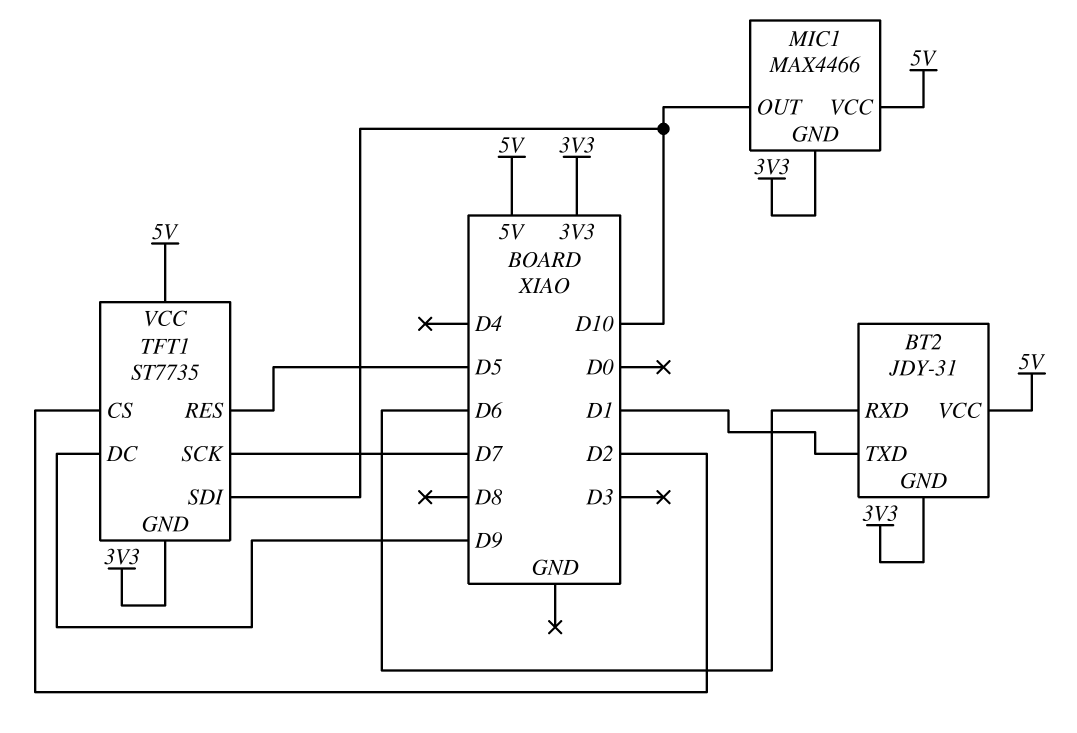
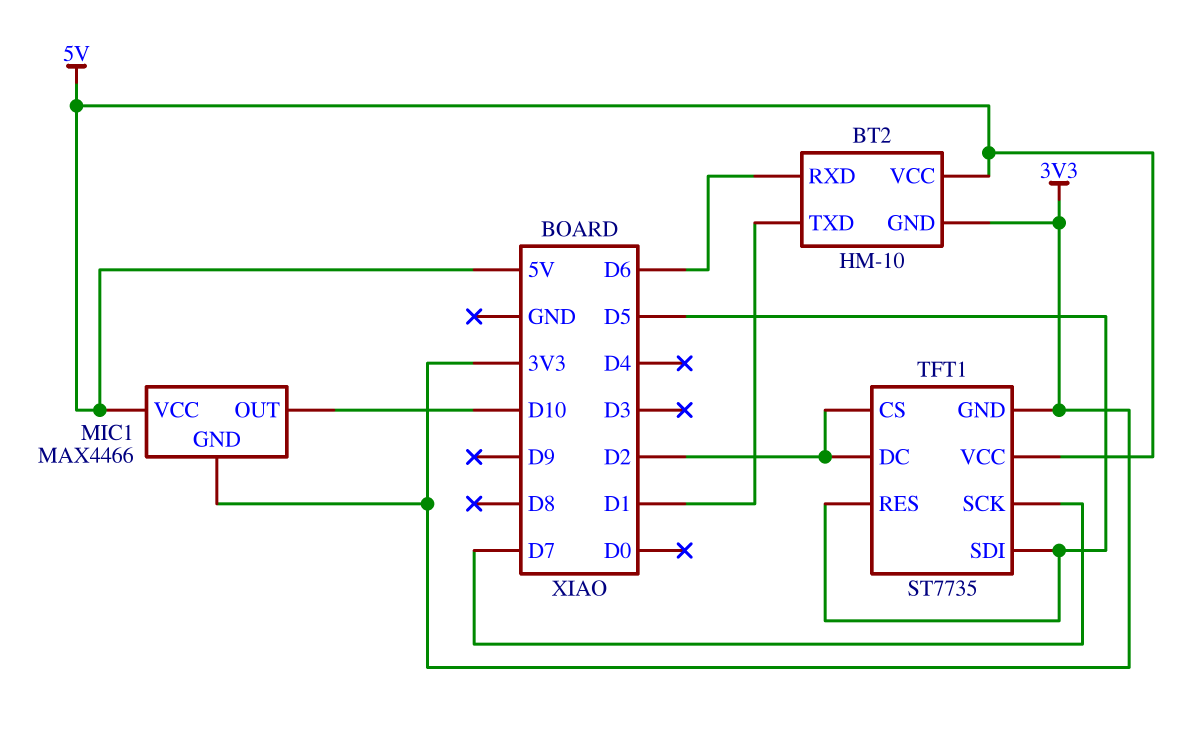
BT2: JDY-31 -> HM-10
TFT1 pin DC: D9 -> D2
TFT1 pin SDI: D10 -> D5

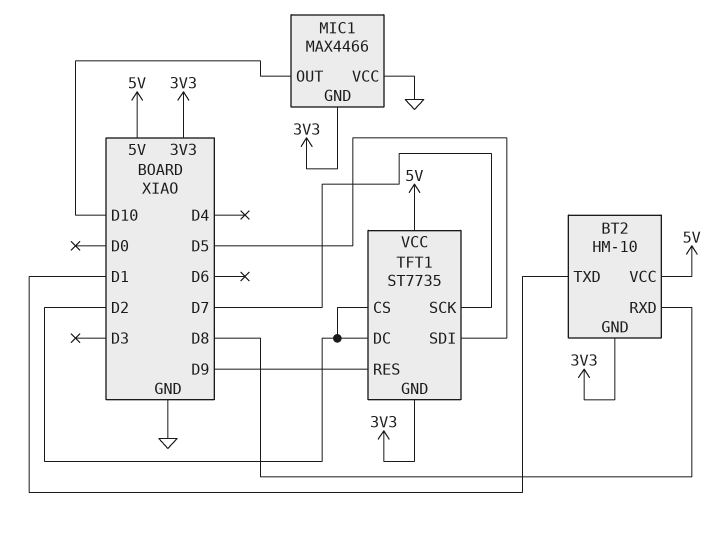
BT2 pin RXD: D6 -> D8
MIC1 pin VCC: 5V -> GND
TFT1 pin RES: D5 -> D9

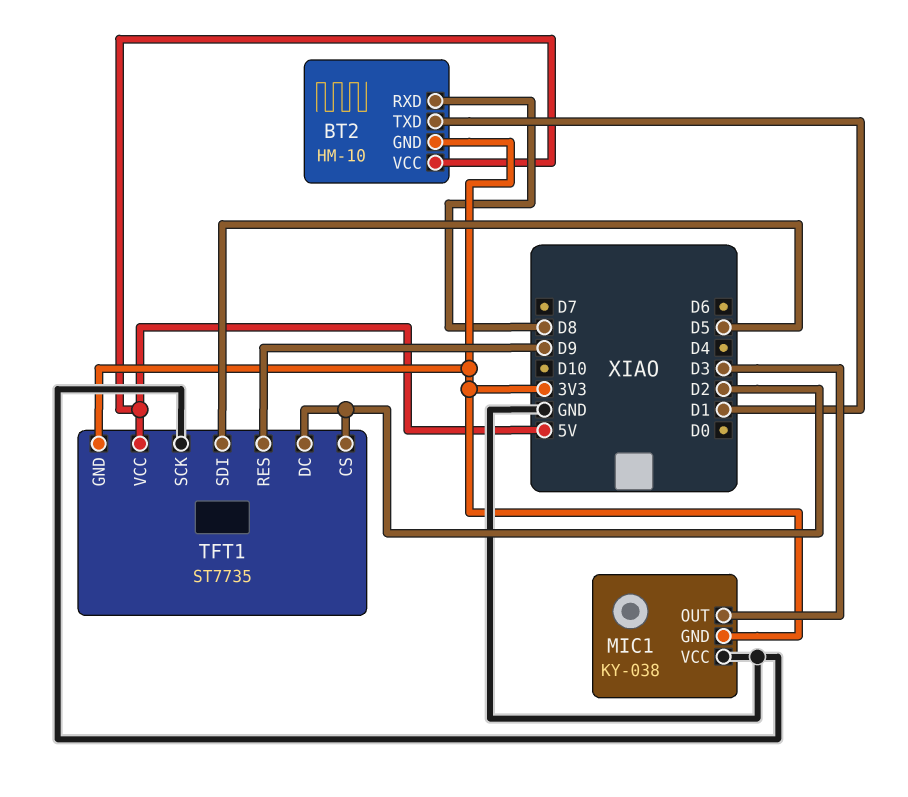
MIC1: MAX4466 -> KY-038
MIC1 pin OUT: D10 -> D3
TFT1 pin SCK: D7 -> GND

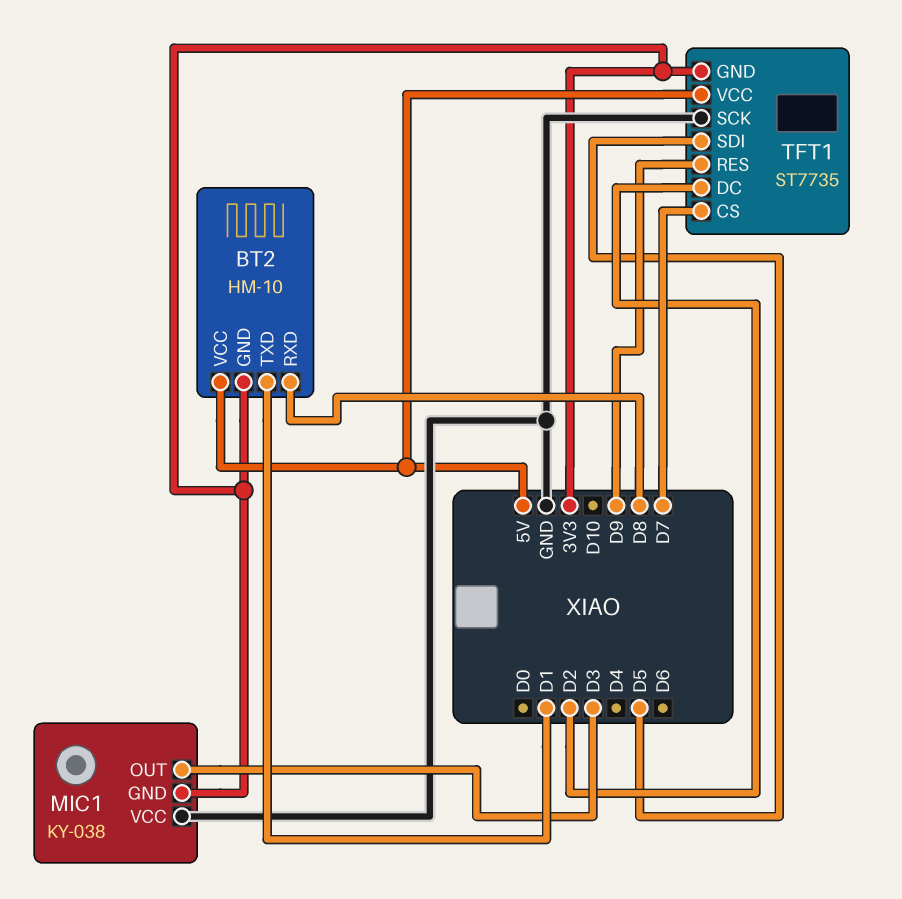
TFT1 pin CS: D2 -> D7

